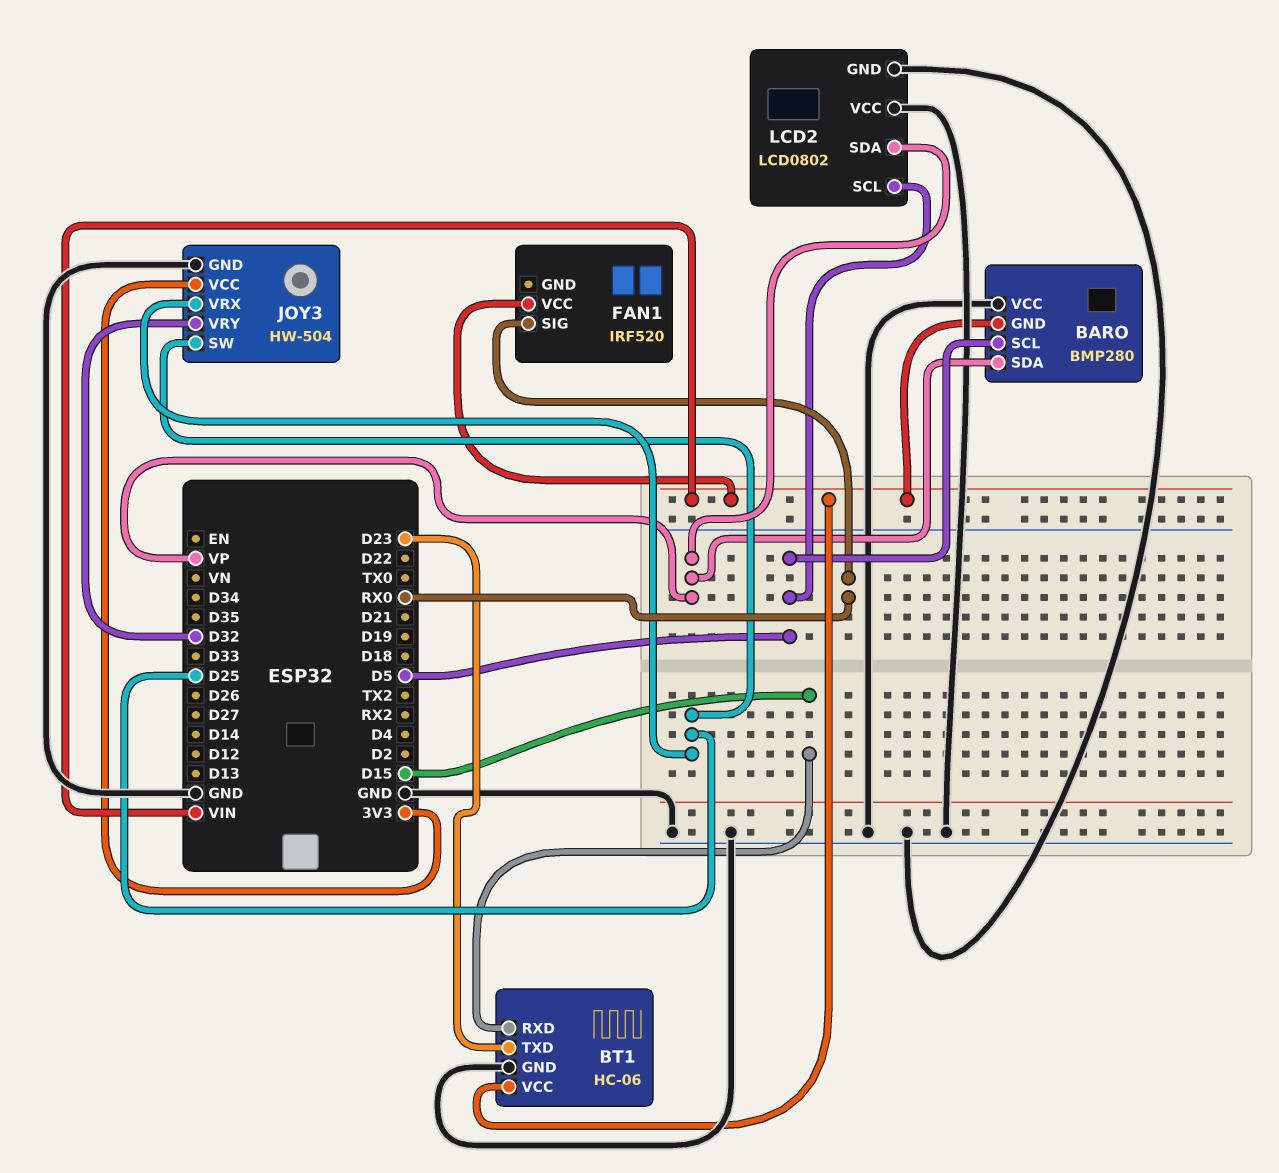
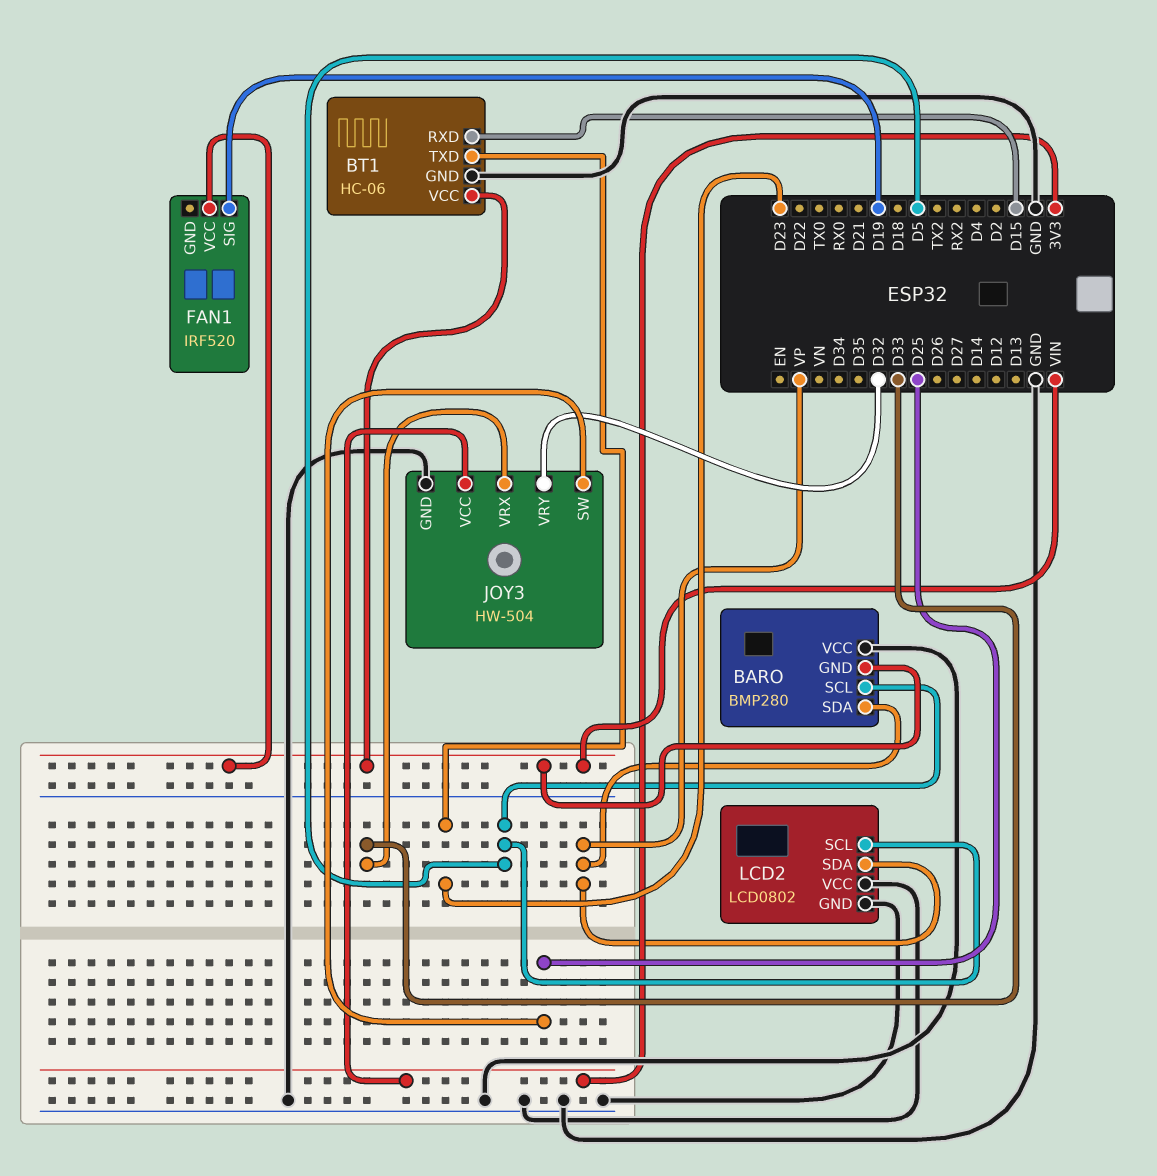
FAN1 pin SIG: RX0 -> D19
JOY3 pin VRX: D25 -> D33

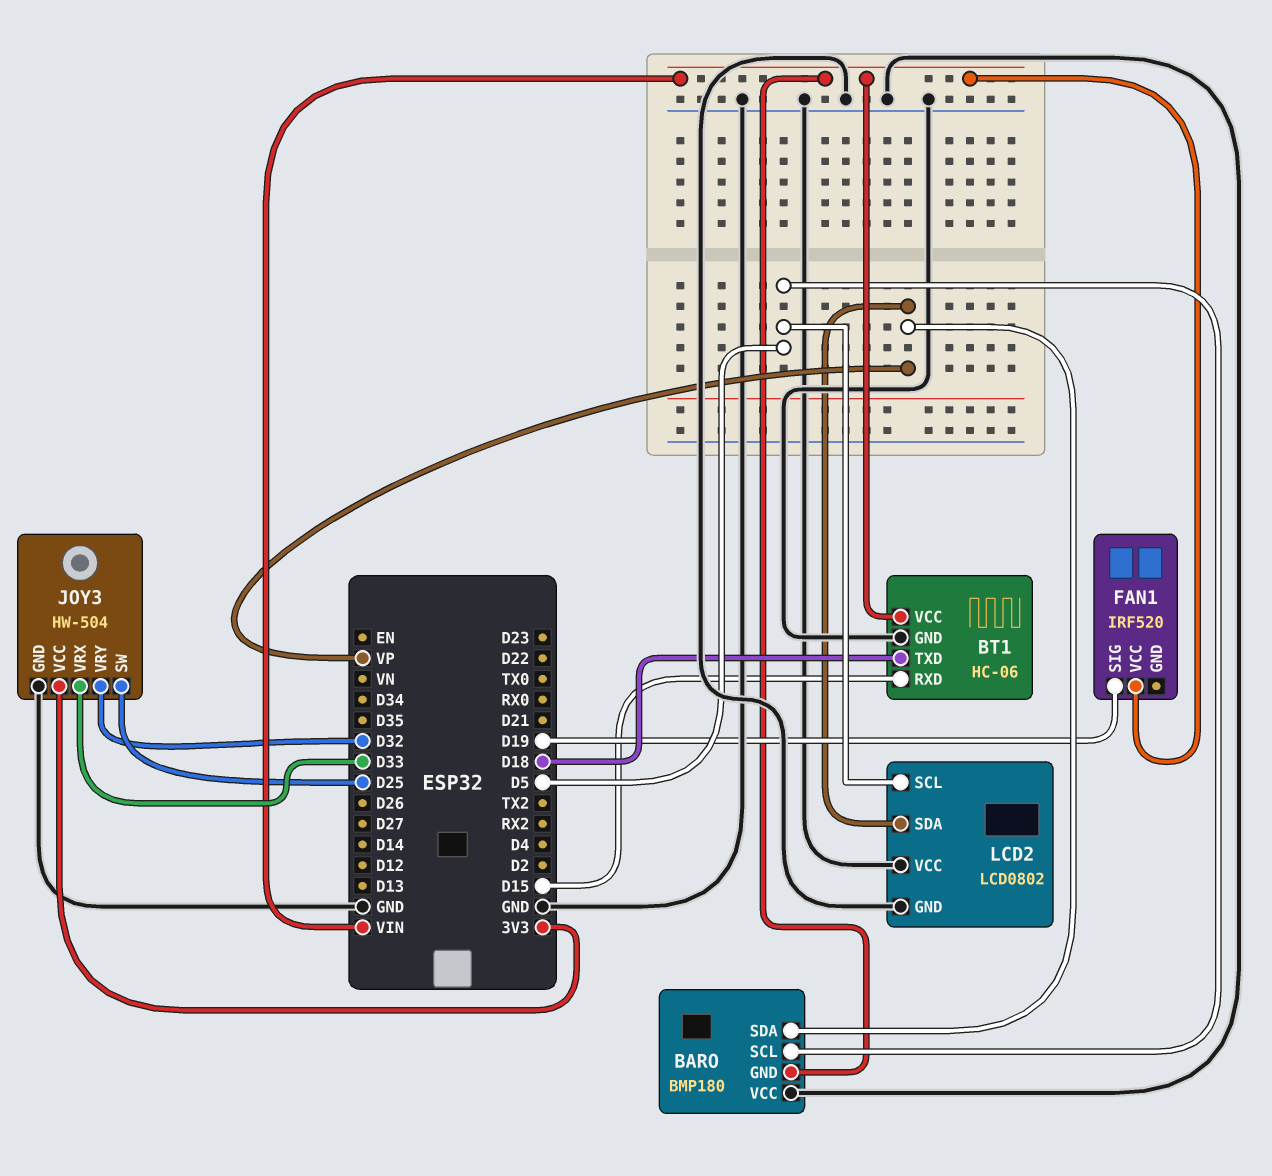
BARO: BMP280 -> BMP180
BT1 pin TXD: D23 -> D18

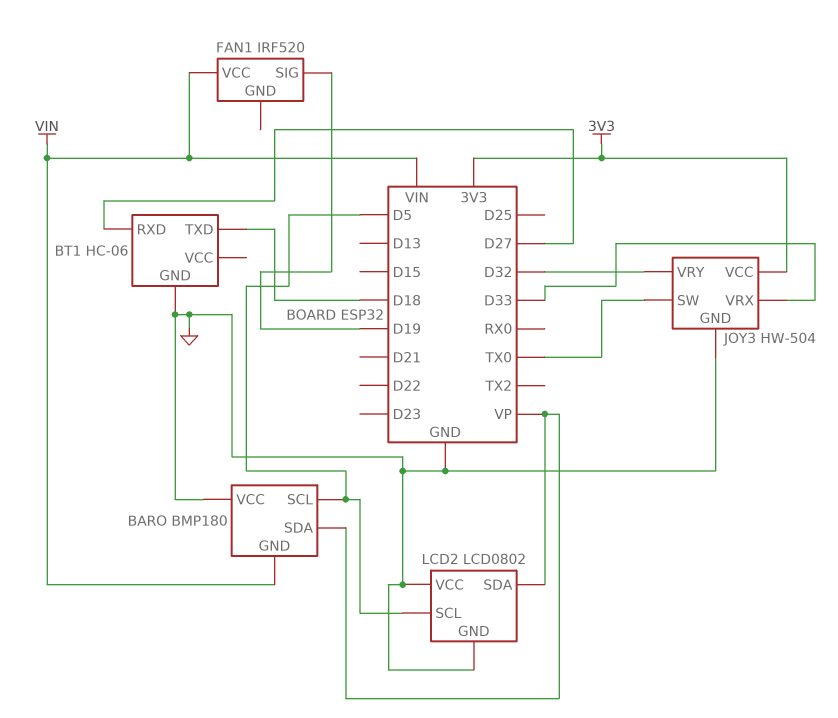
BT1 pin RXD: D15 -> D27
BT1 pin VCC: VIN -> none
JOY3 pin SW: D25 -> TX0

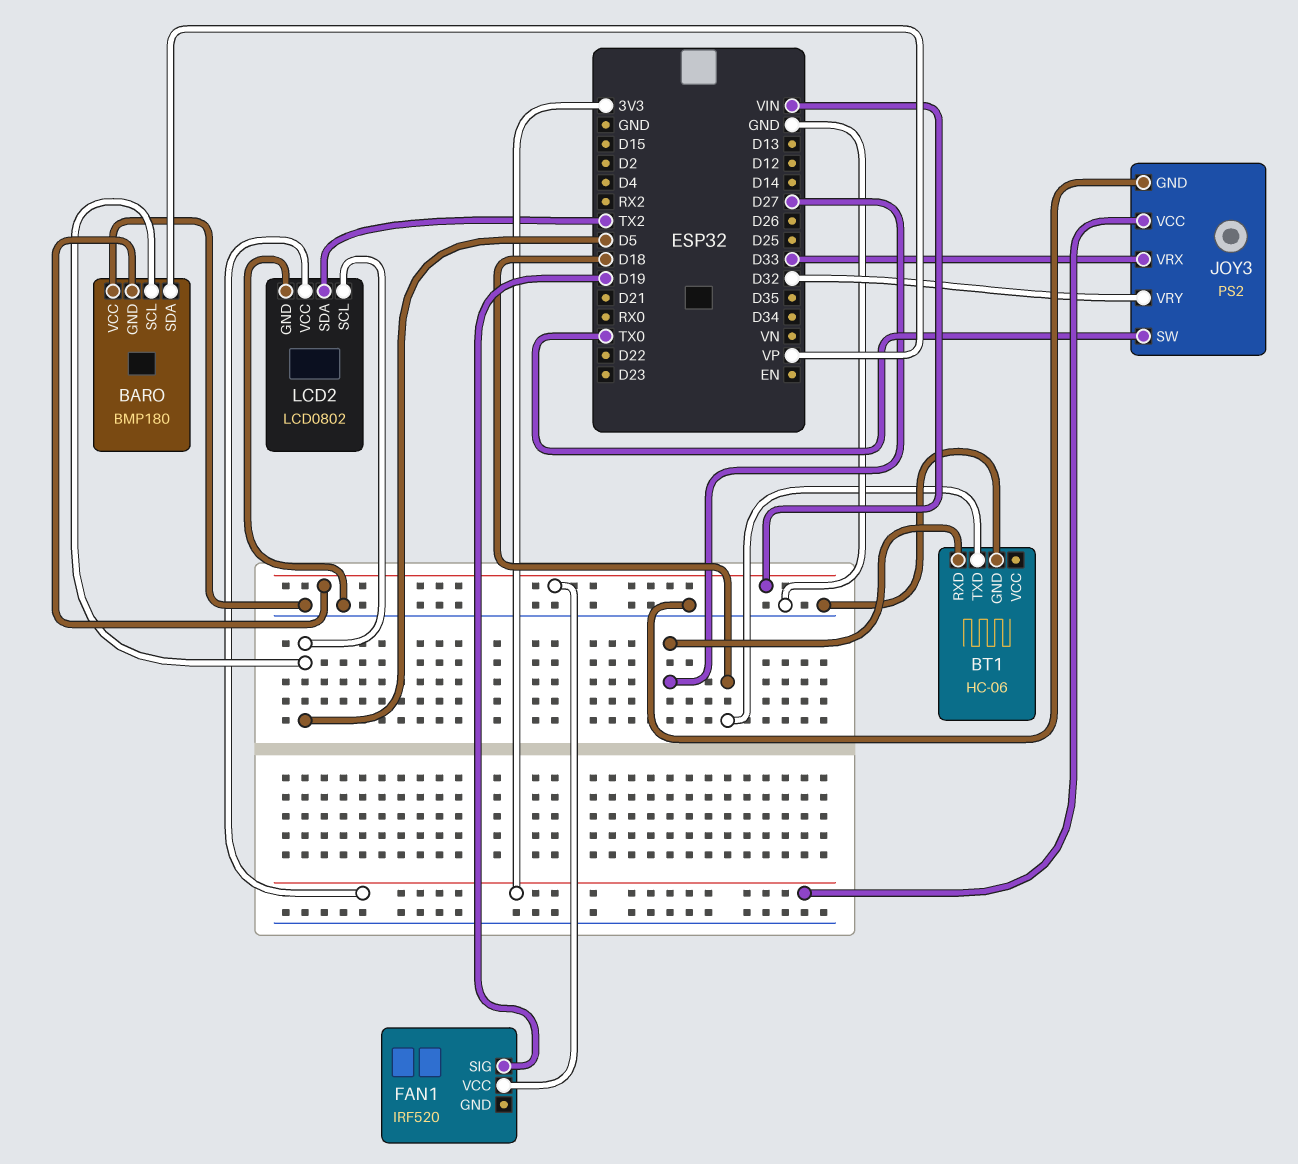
JOY3: HW-504 -> PS2
LCD2 pin SDA: VP -> TX2
LCD2 pin VCC: GND -> 3V3

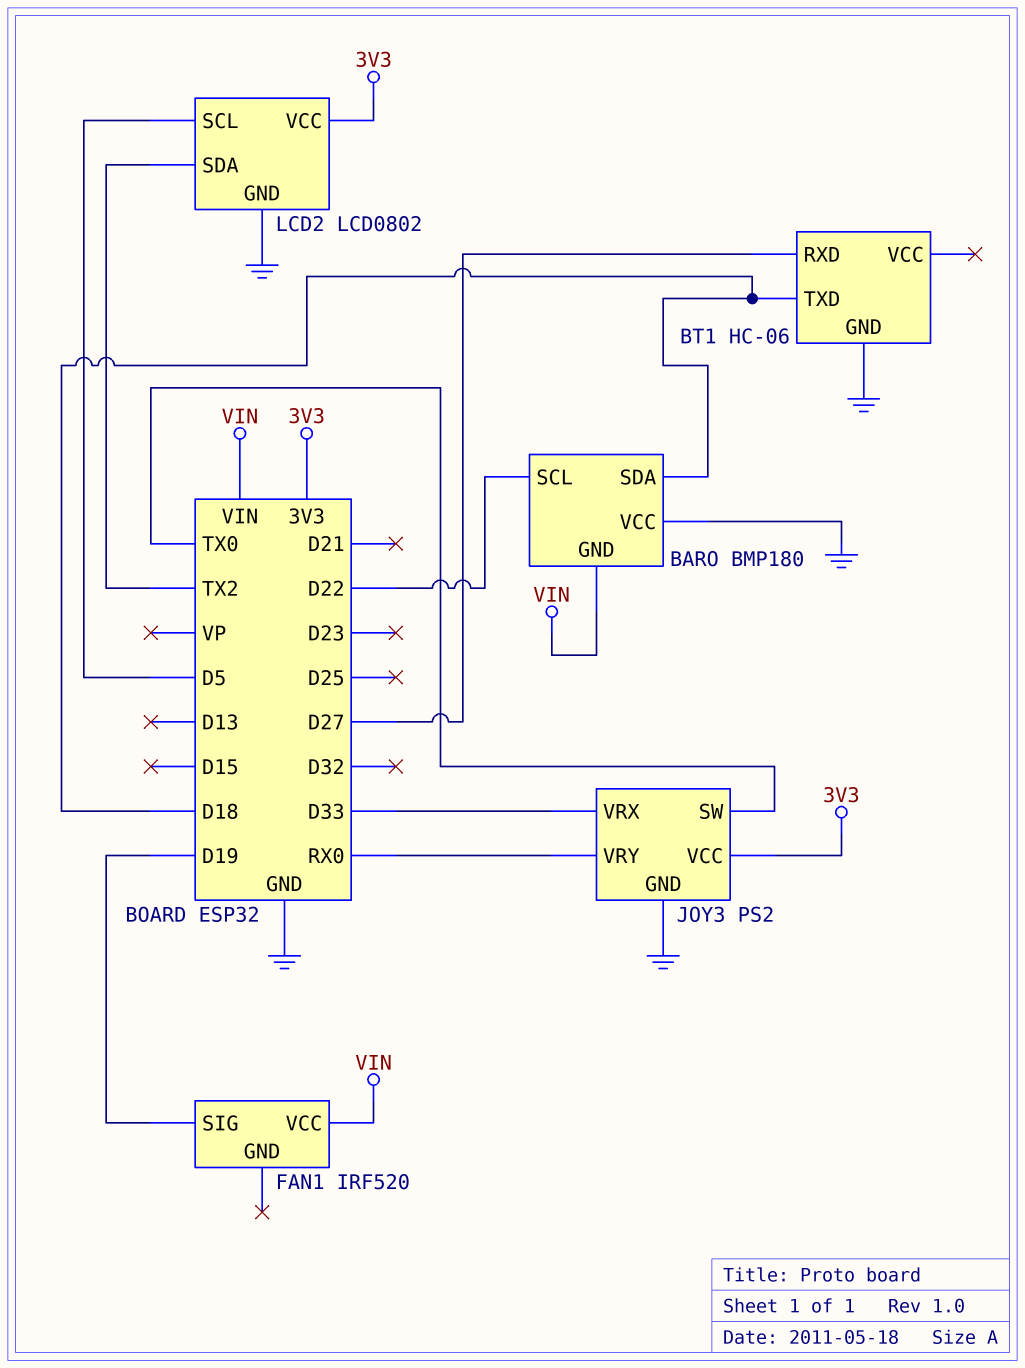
BARO pin SCL: D5 -> D22
BARO pin SDA: VP -> D18
JOY3 pin VRY: D32 -> RX0

